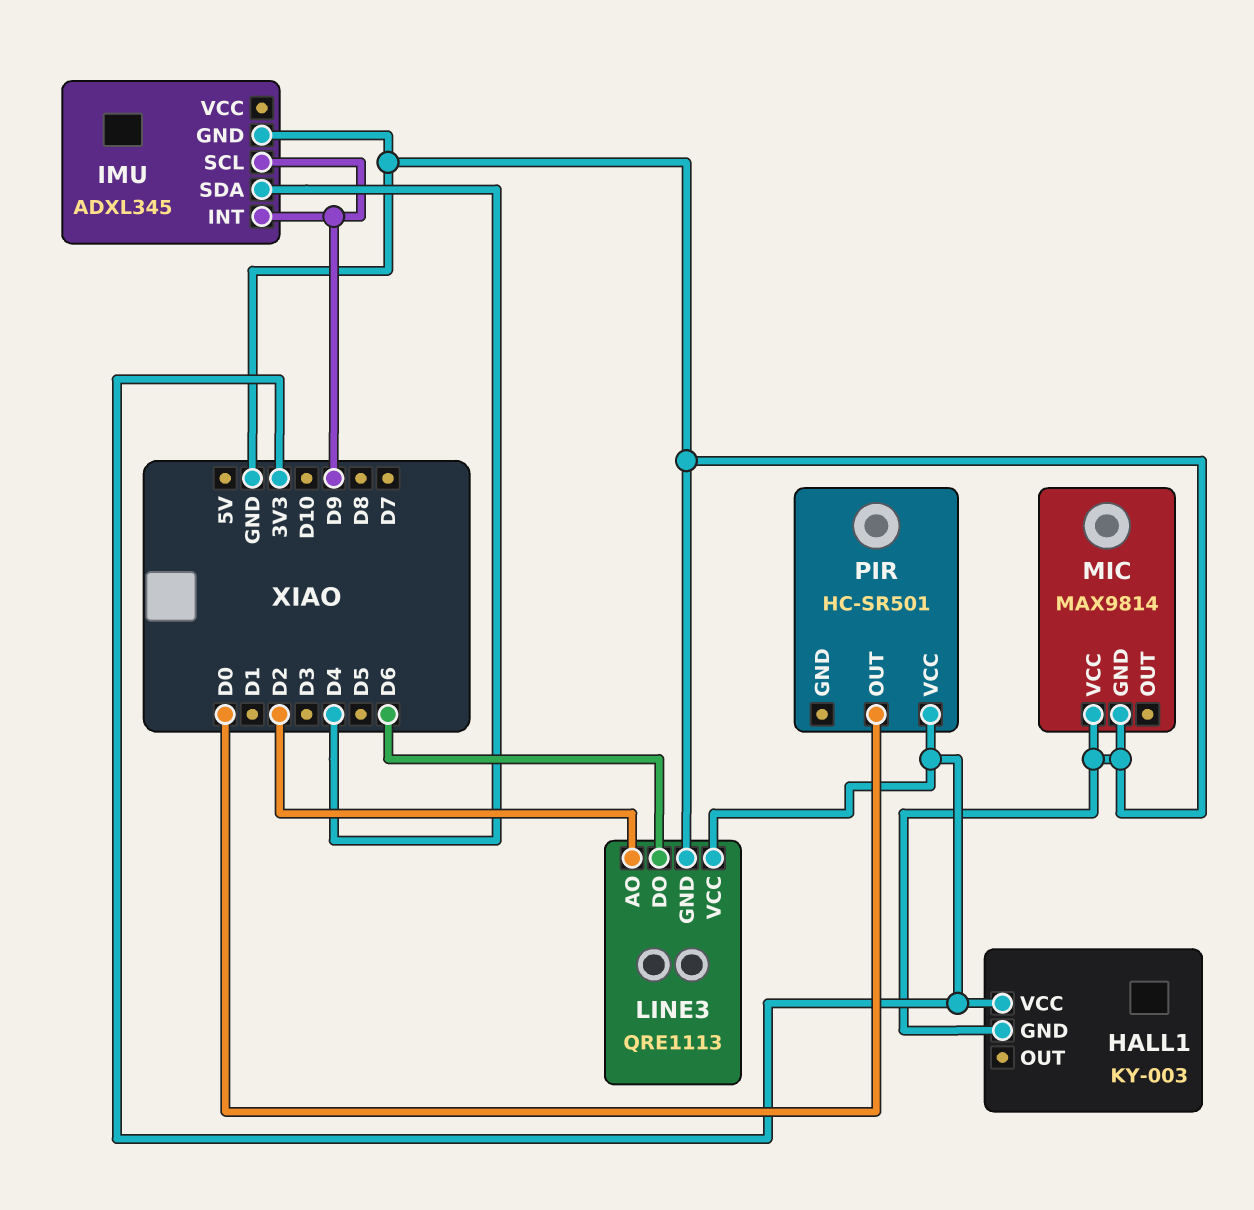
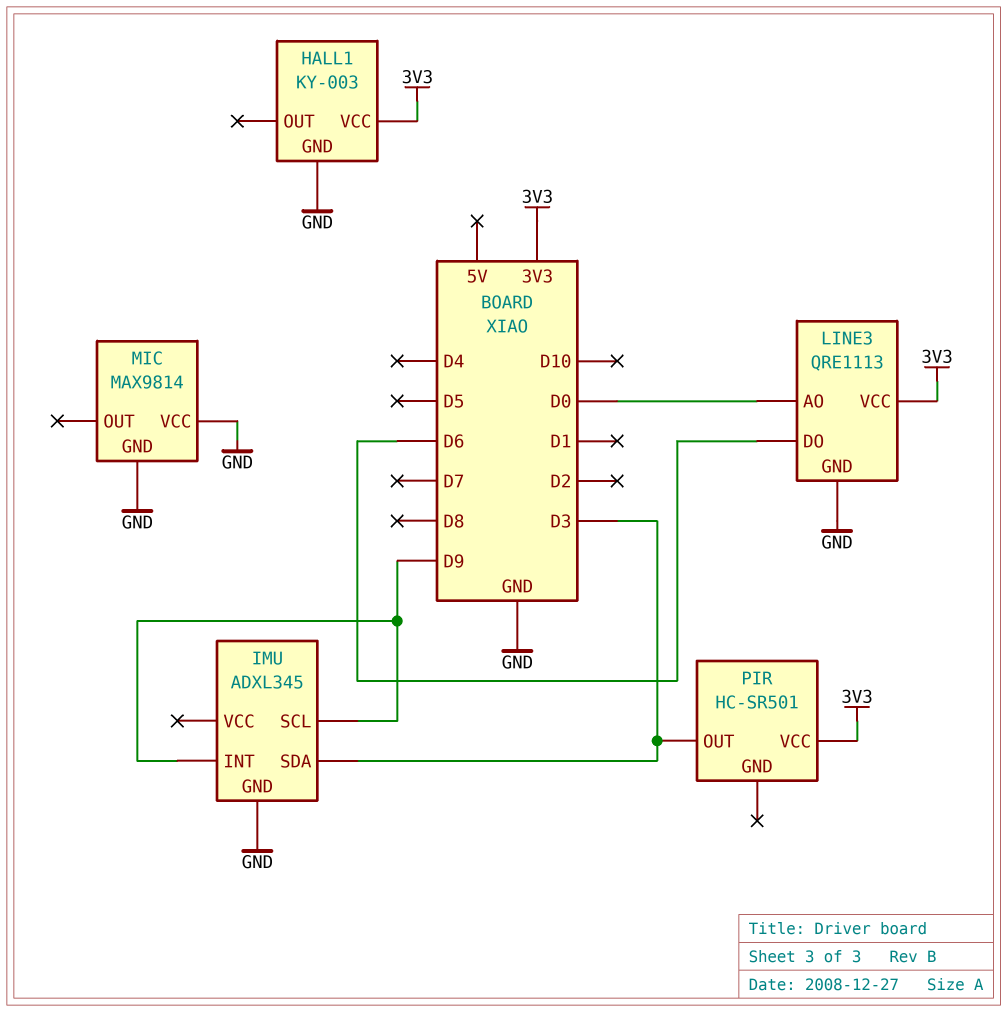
IMU pin SDA: D4 -> D3
LINE3 pin AO: D2 -> D0
PIR pin OUT: D0 -> D3

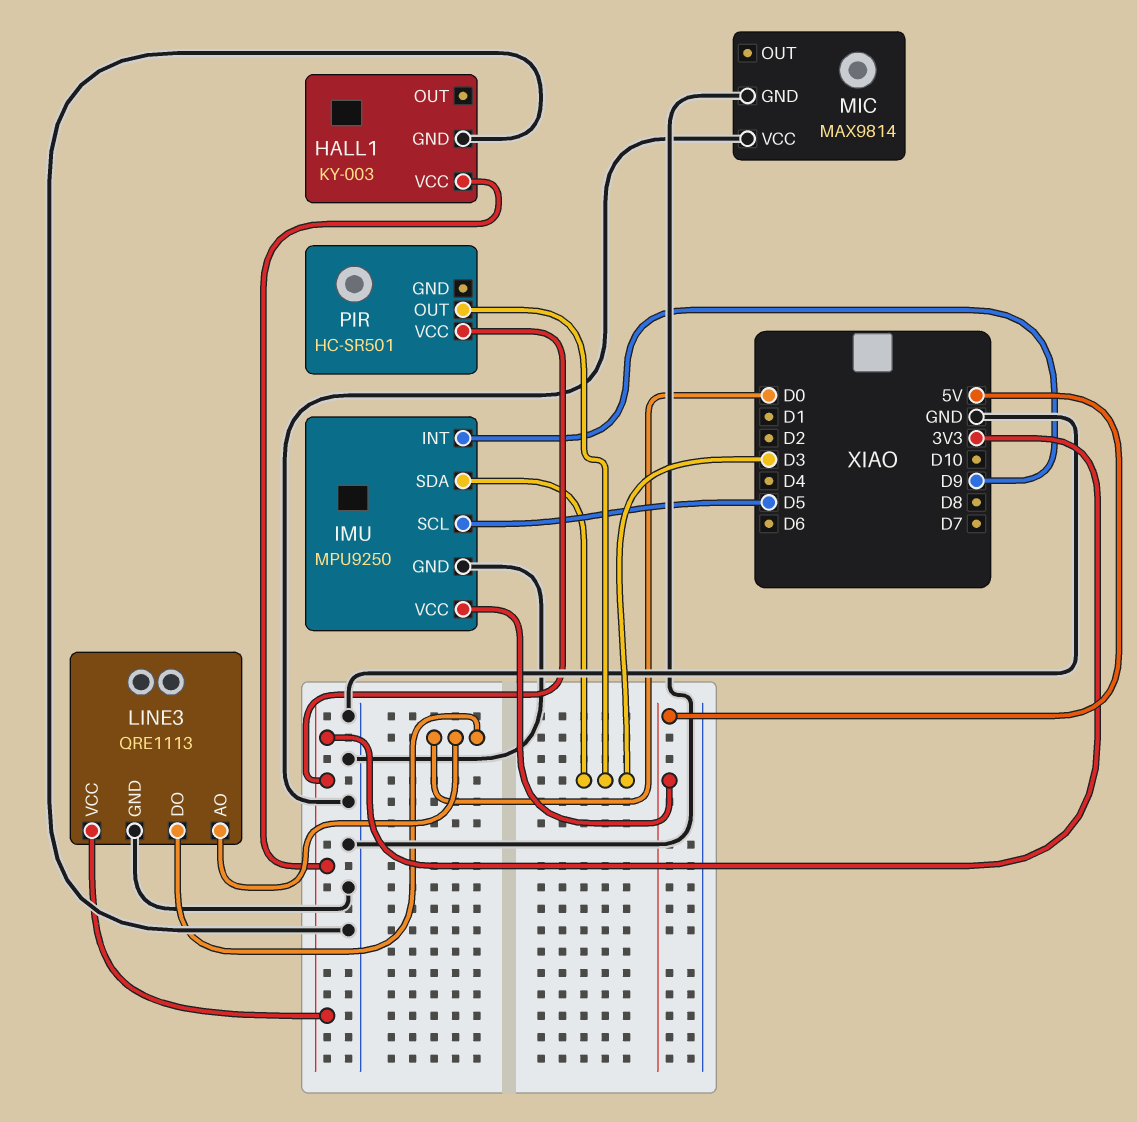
IMU: ADXL345 -> MPU9250
IMU pin SCL: D9 -> D5
IMU pin VCC: none -> 5V
LINE3 pin DO: D6 -> D0

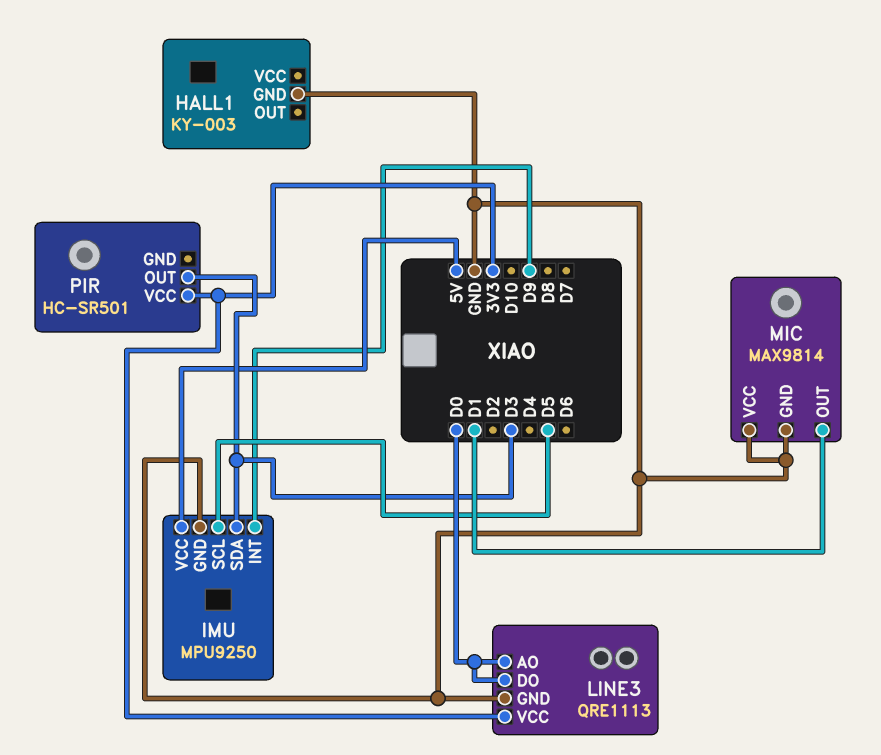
HALL1 pin VCC: 3V3 -> none
MIC pin OUT: none -> D1

